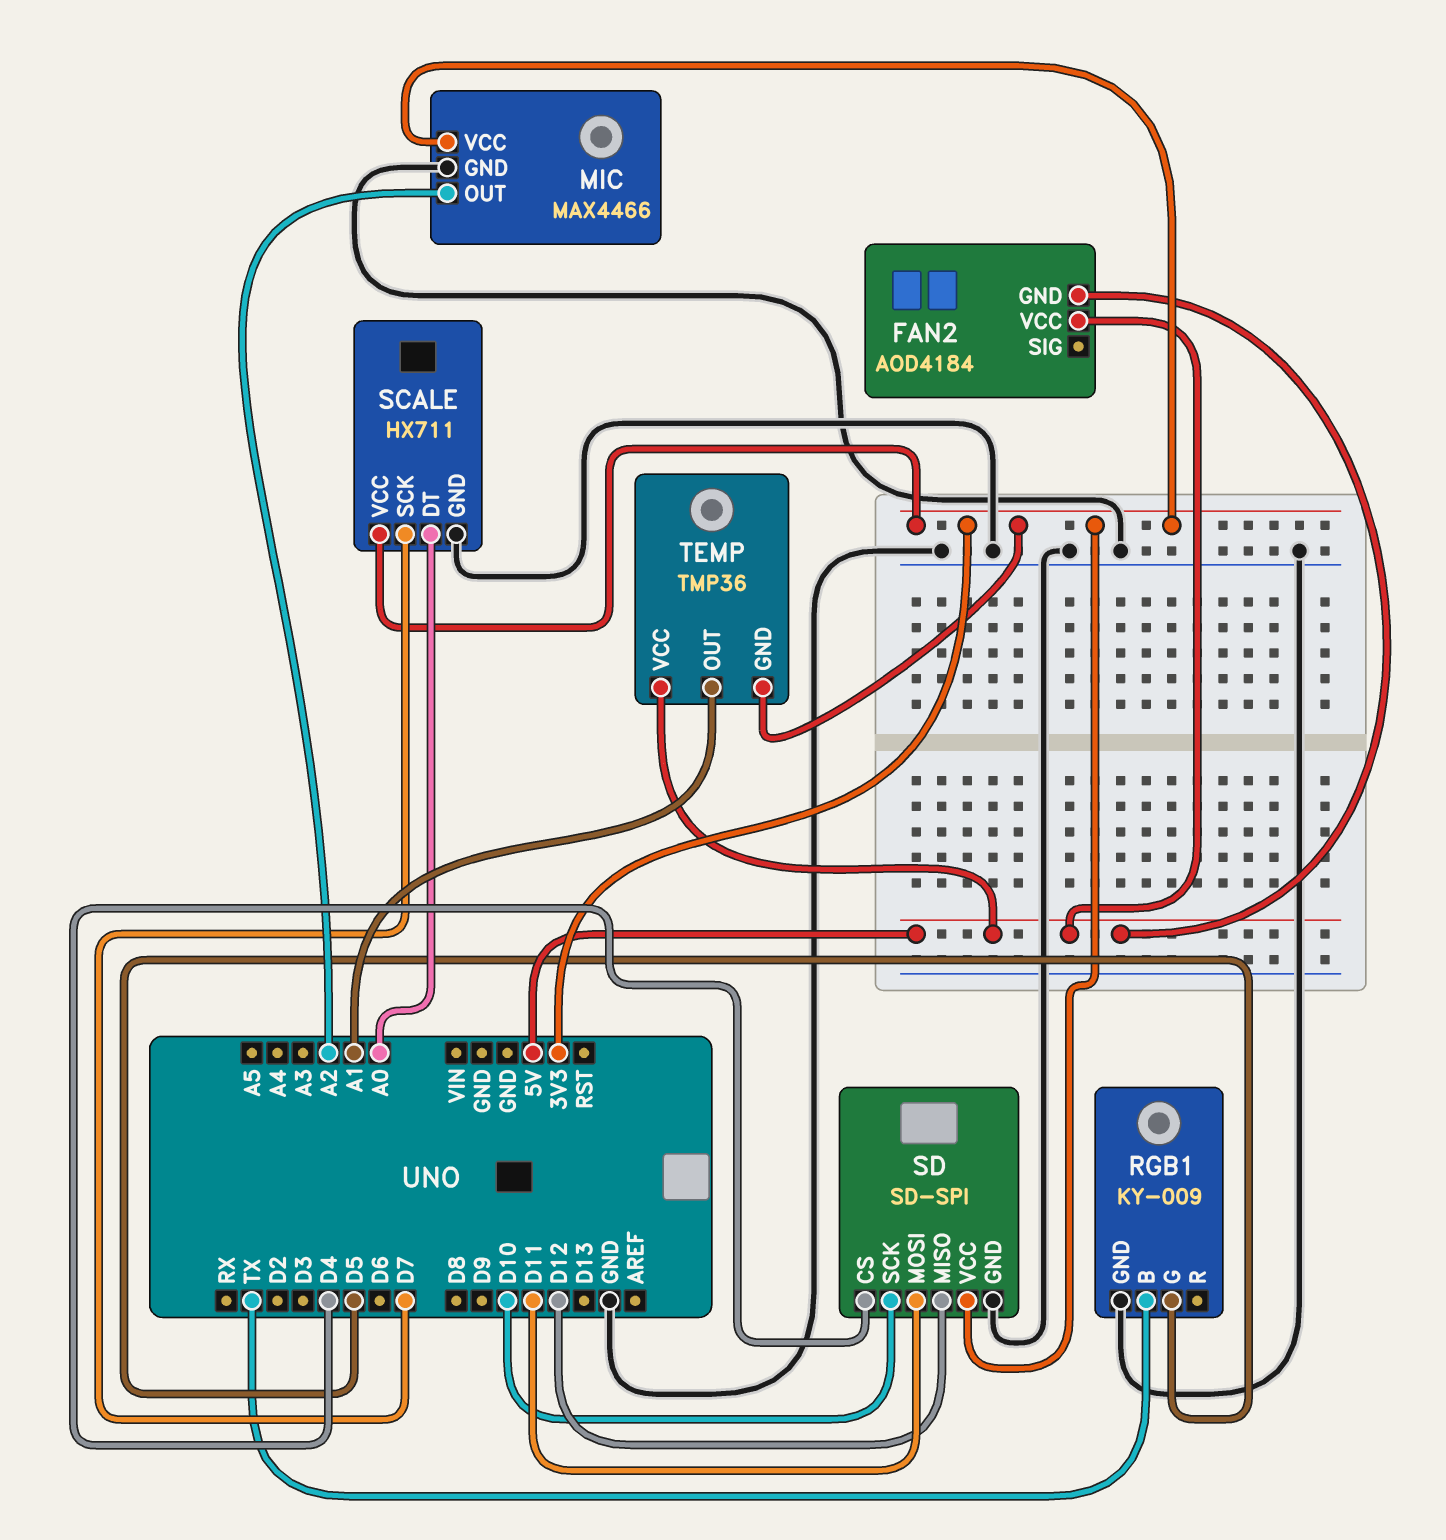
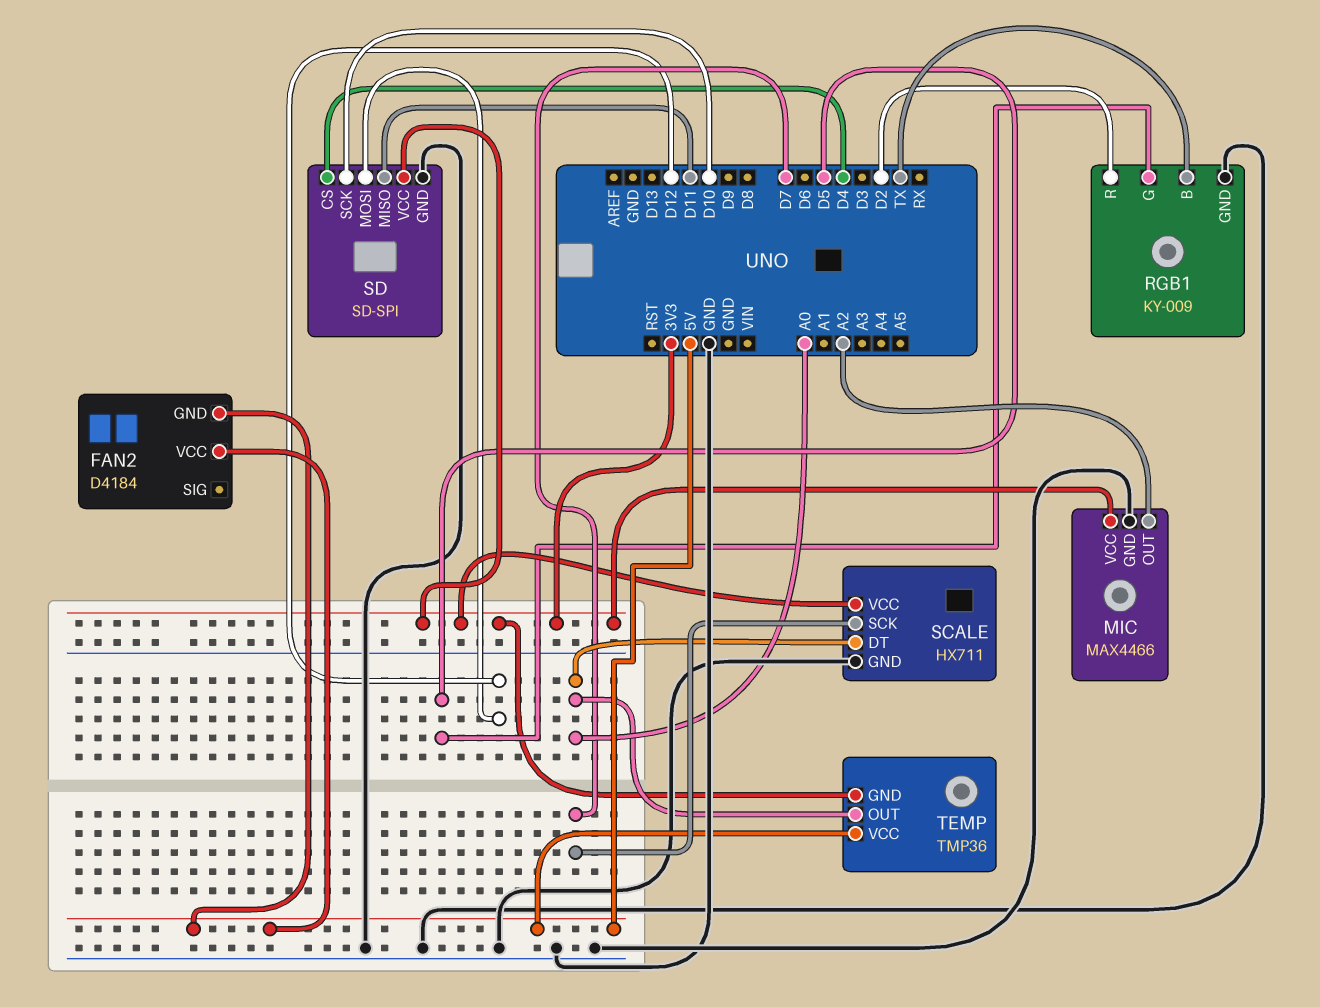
FAN2: AOD4184 -> D4184
RGB1 pin R: none -> D2
SD pin MISO: D12 -> D11
SD pin MOSI: D11 -> D12
TEMP pin OUT: A1 -> A0

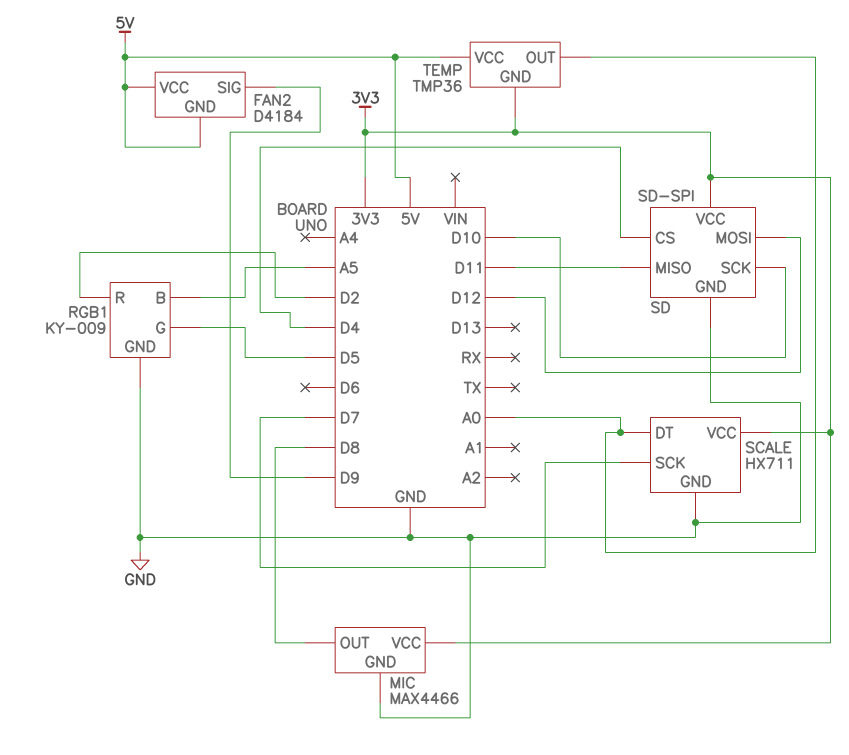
FAN2 pin SIG: none -> D9
MIC pin OUT: A2 -> D8
RGB1 pin B: TX -> A5

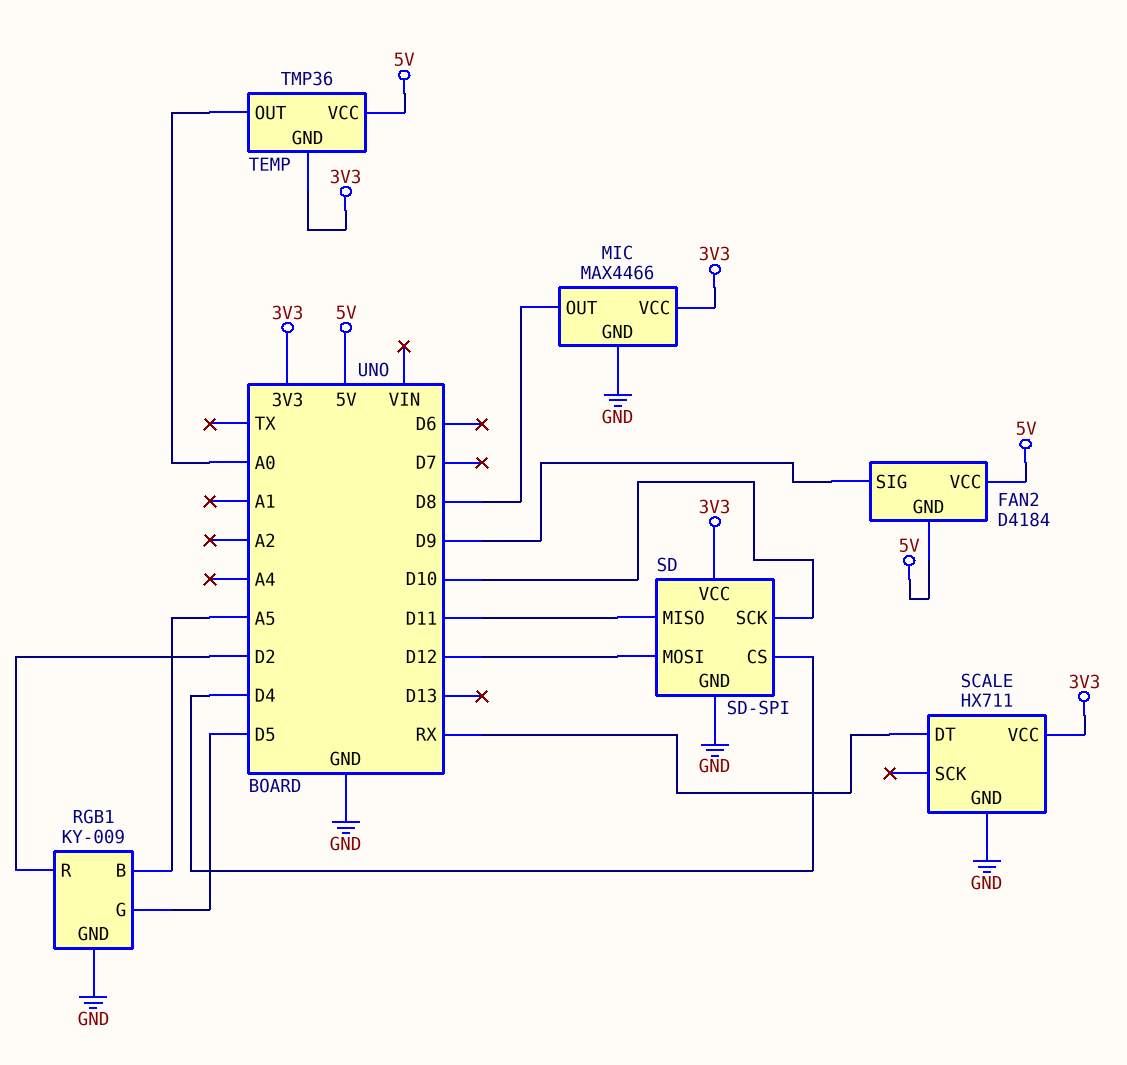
SCALE pin DT: A0 -> RX
SCALE pin SCK: D7 -> none

